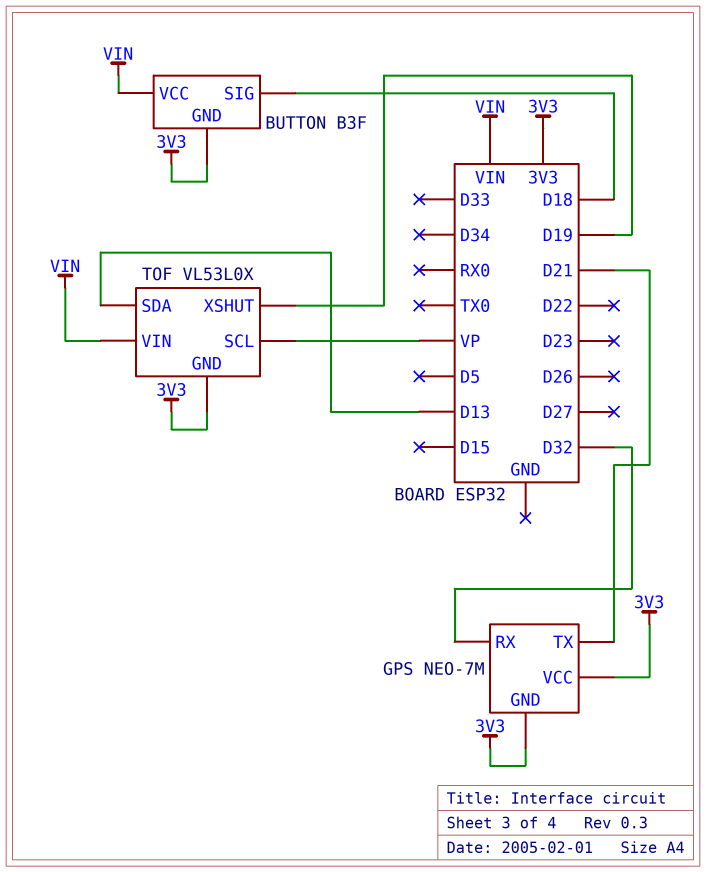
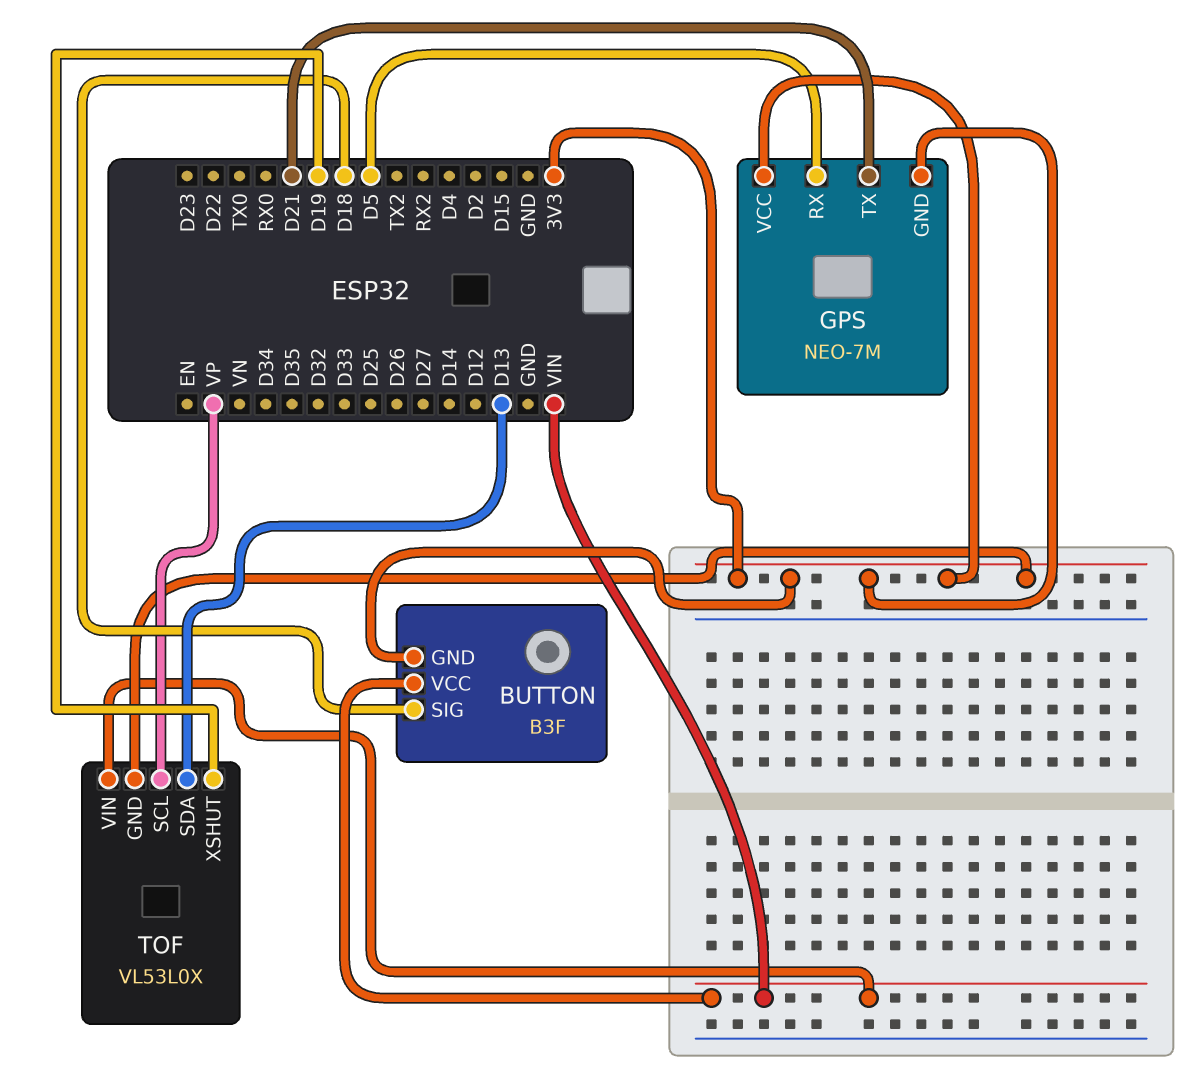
GPS pin RX: D32 -> D5

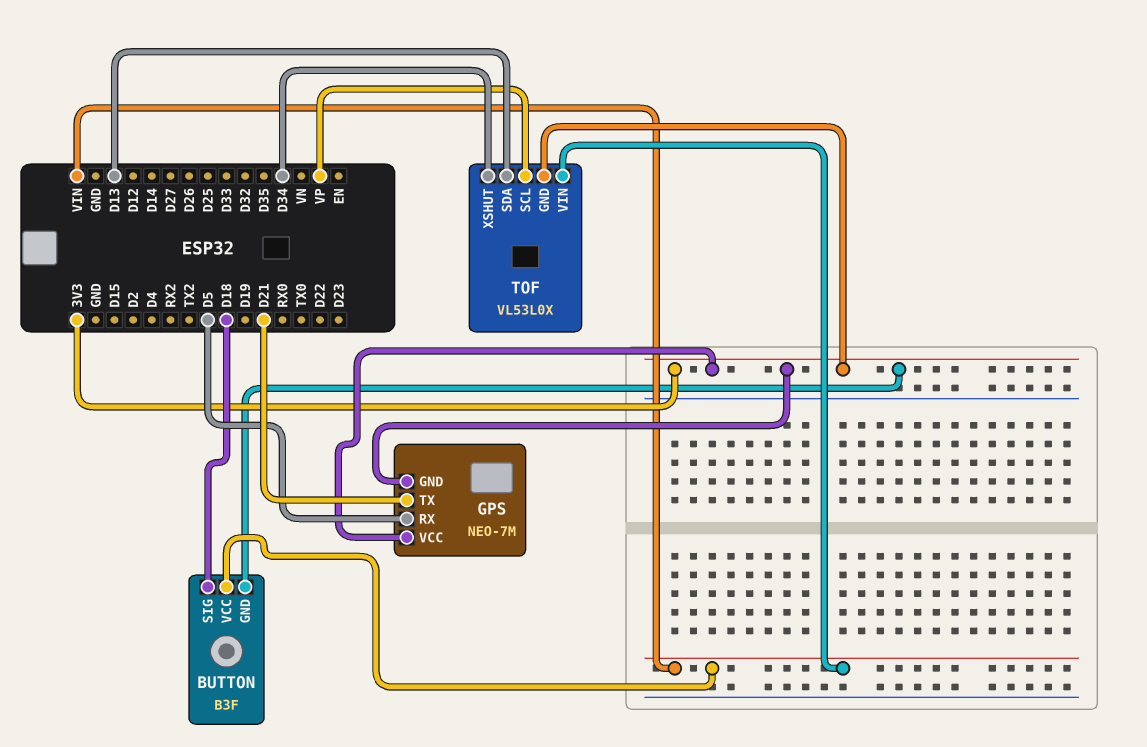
TOF pin XSHUT: D19 -> D34

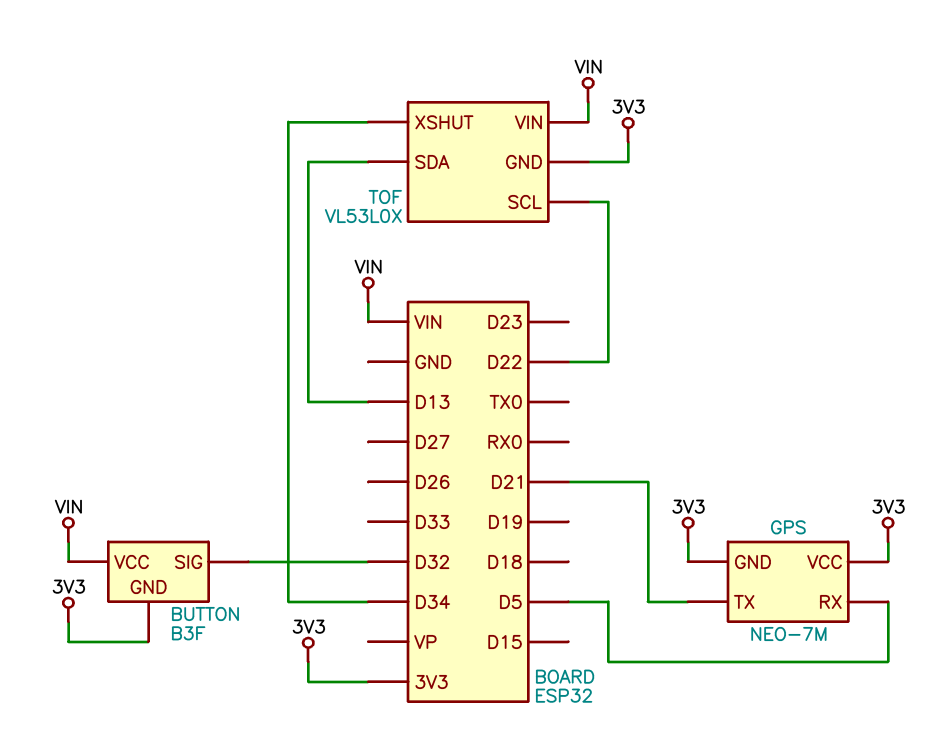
BUTTON pin SIG: D18 -> D32
TOF pin SCL: VP -> D22

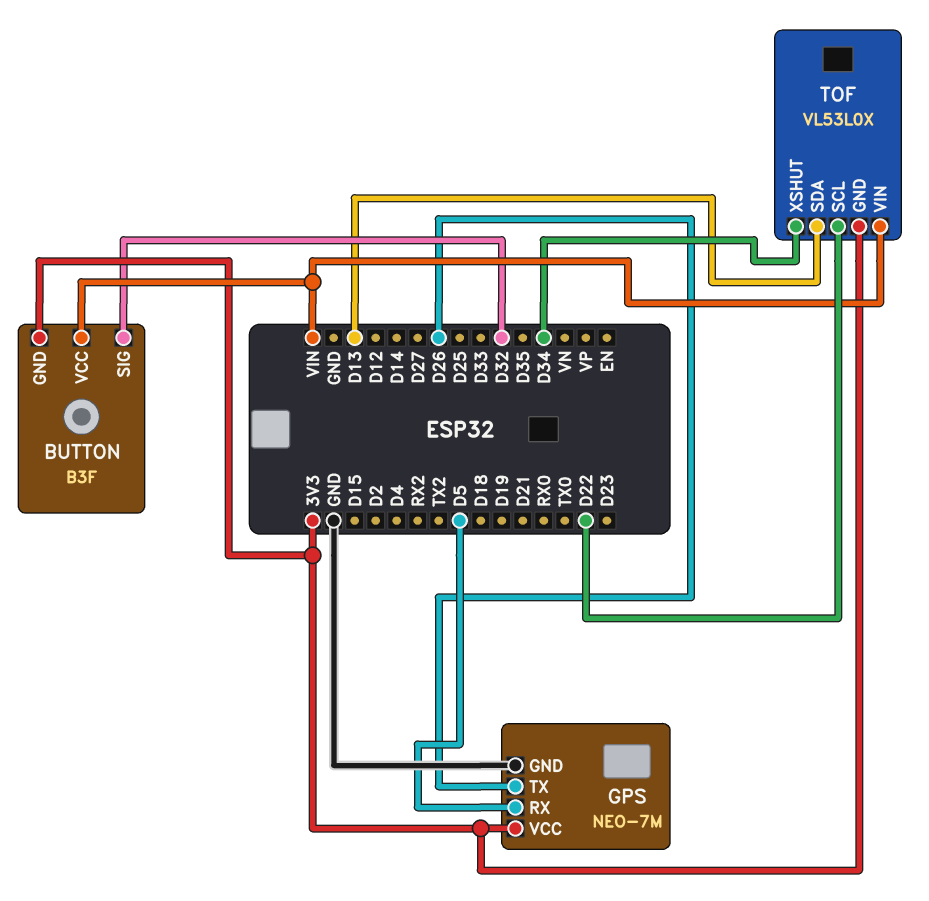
GPS pin GND: 3V3 -> GND
GPS pin TX: D21 -> D26

